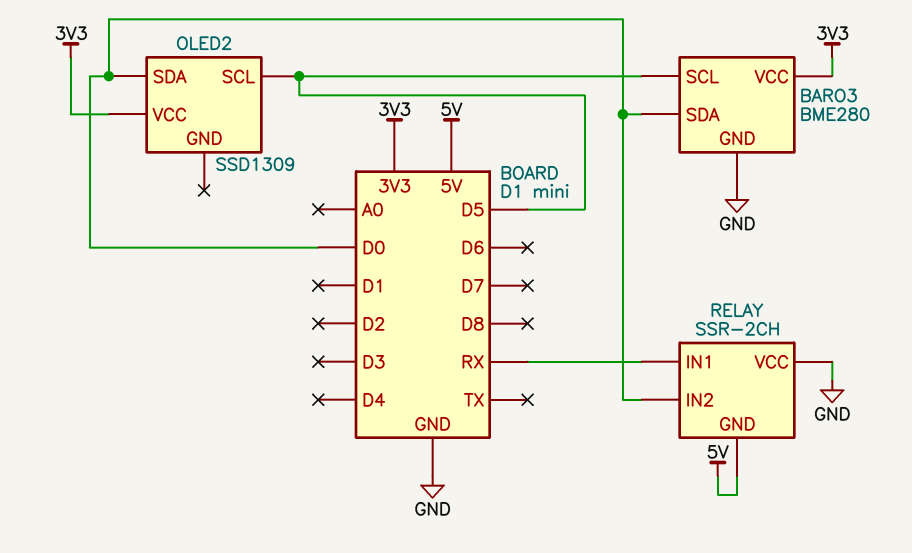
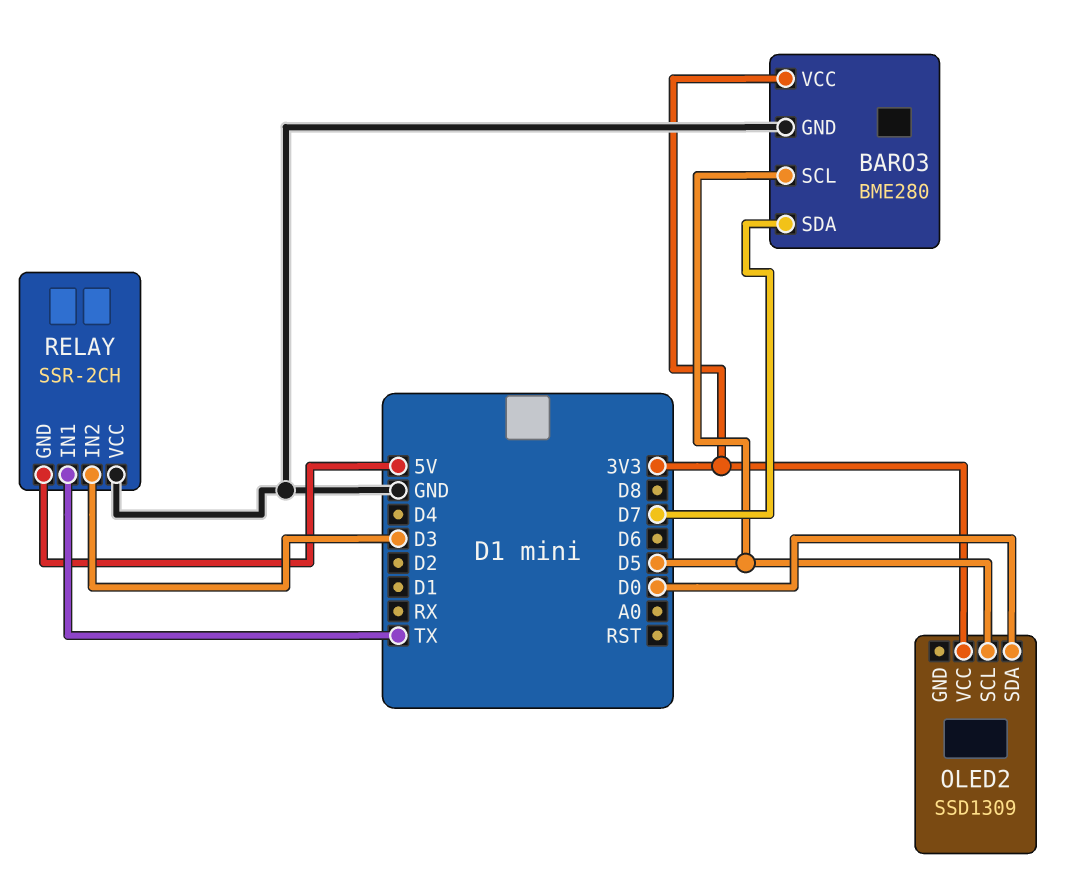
BARO3 pin SDA: D0 -> D7
RELAY pin IN1: RX -> TX
RELAY pin IN2: D0 -> D3

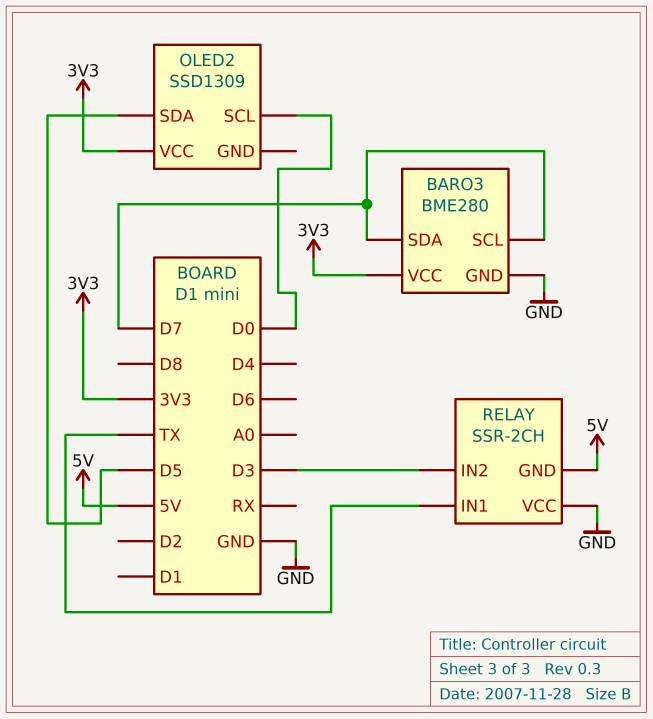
BARO3 pin SCL: D5 -> D7
OLED2 pin SCL: D5 -> D0
OLED2 pin SDA: D0 -> D5

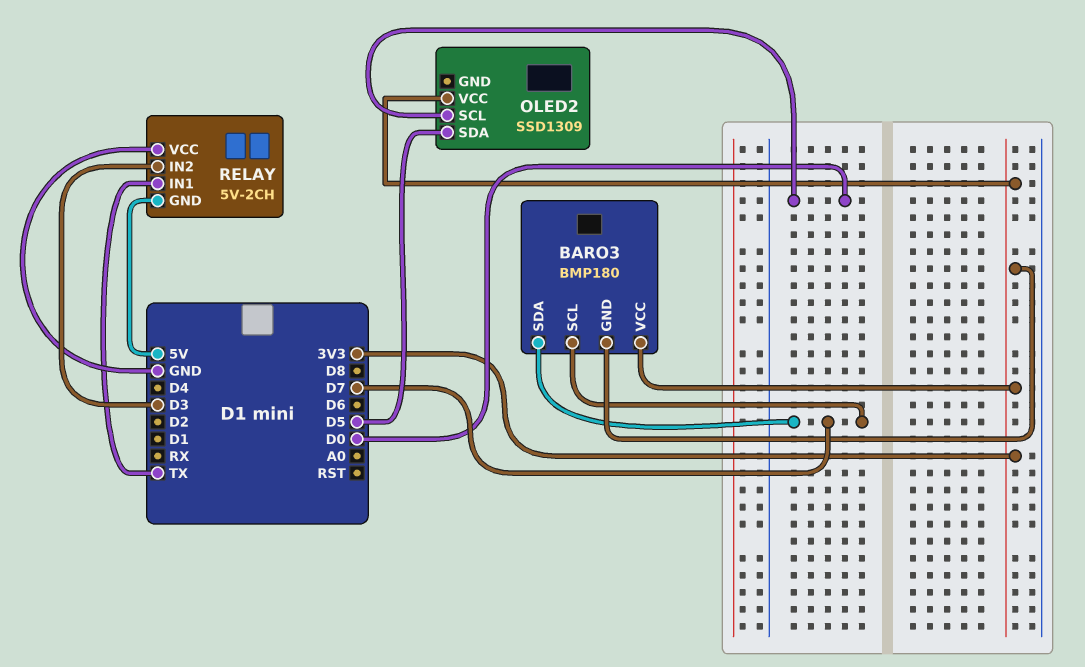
BARO3: BME280 -> BMP180
BARO3 pin GND: GND -> 3V3
RELAY: SSR-2CH -> 5V-2CH

